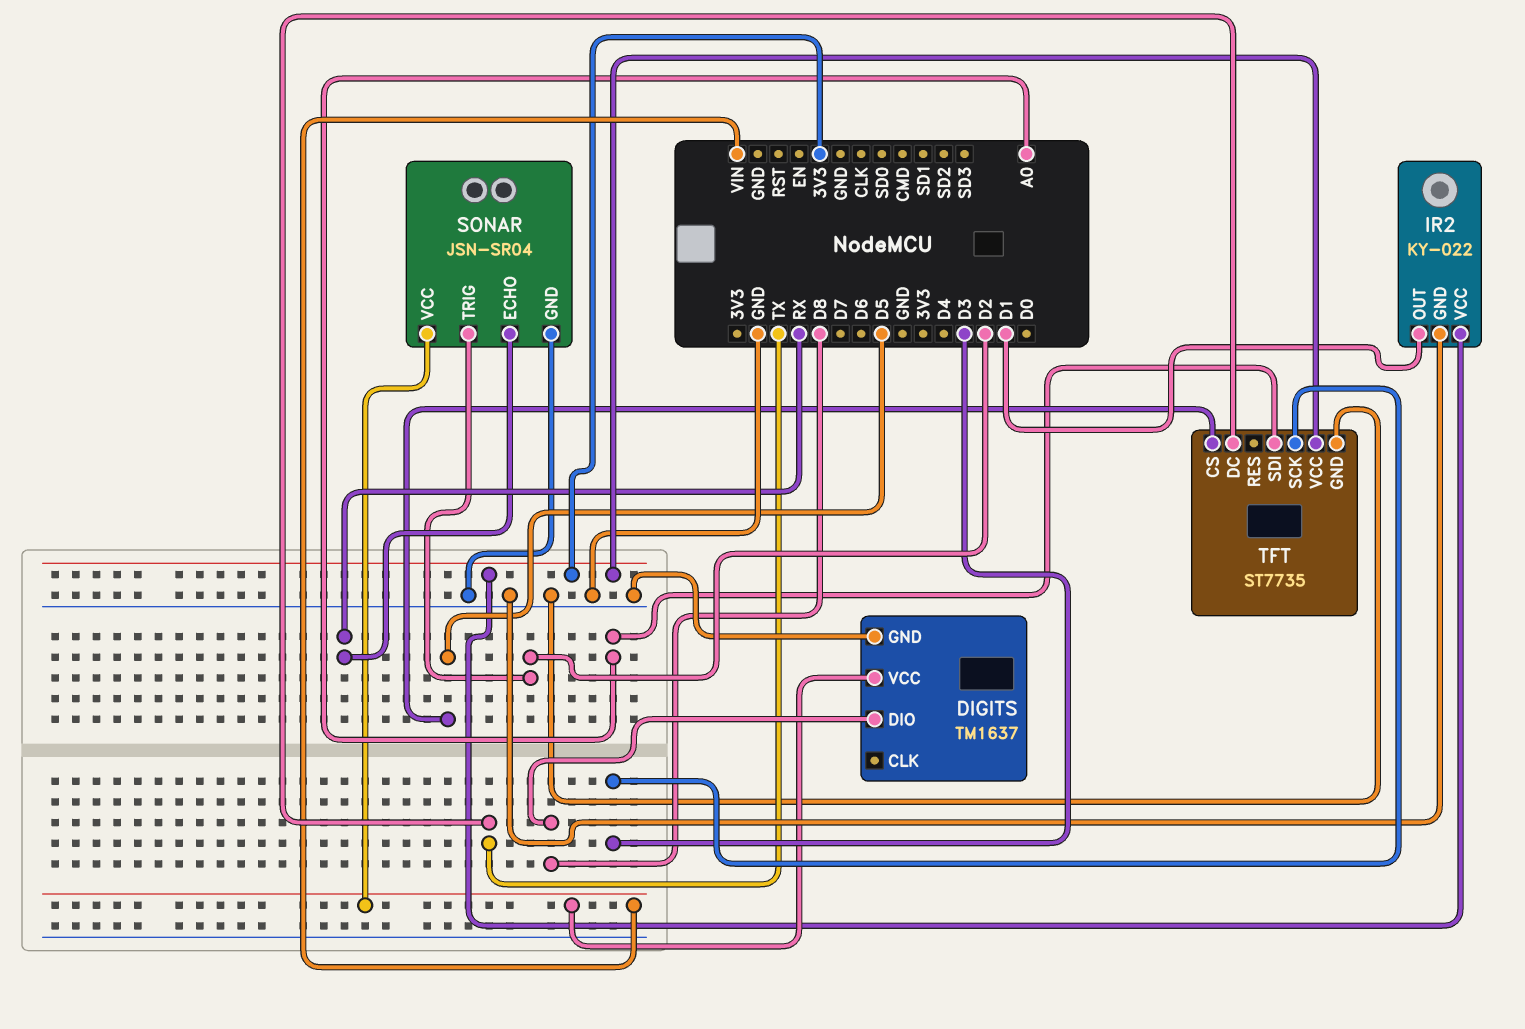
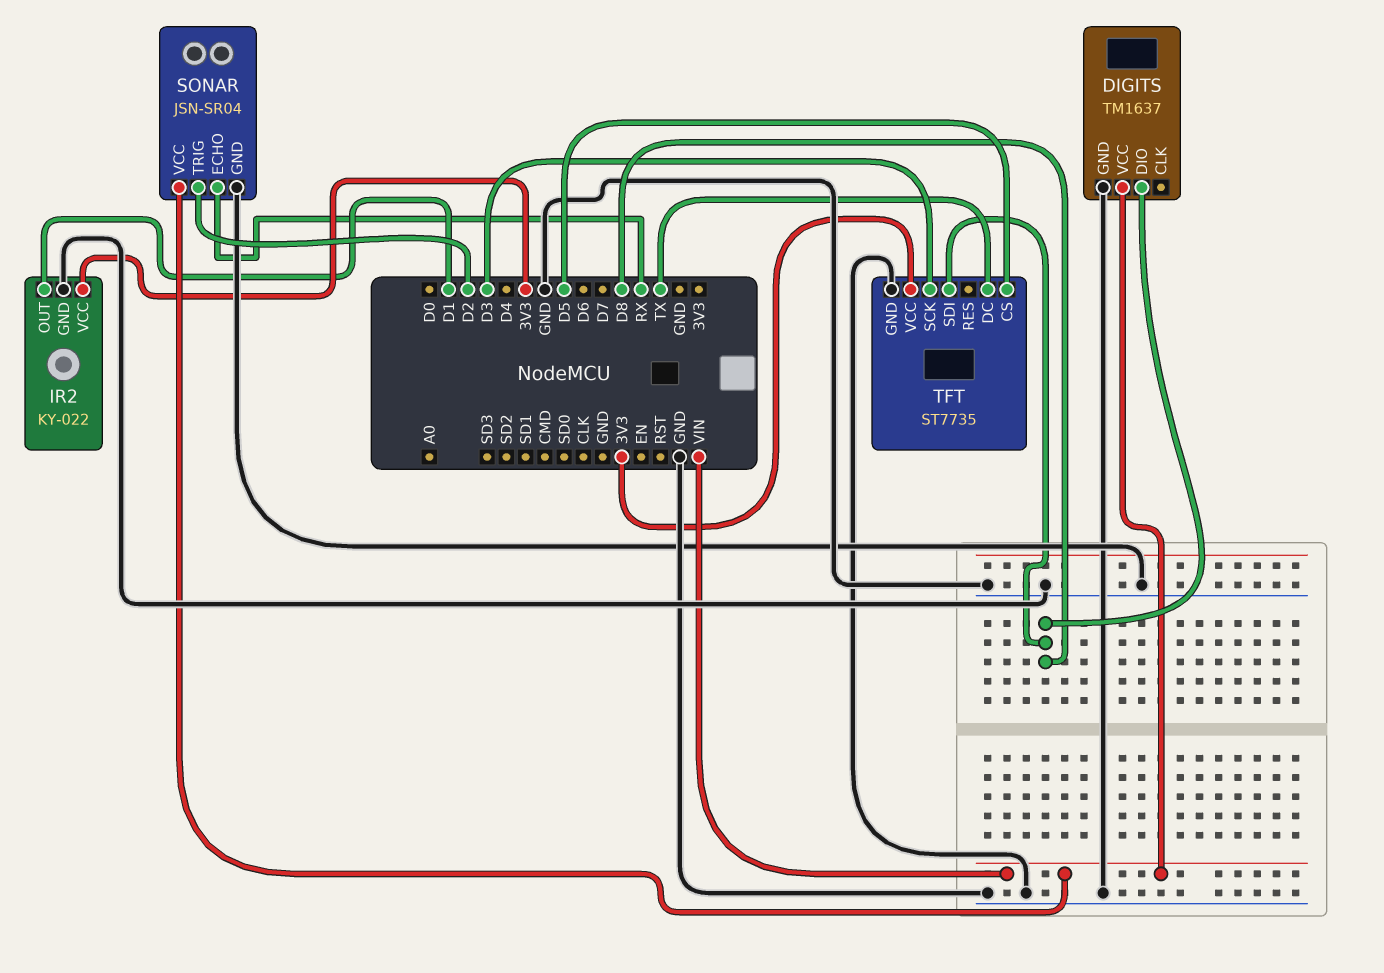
TFT pin SDI: A0 -> D8

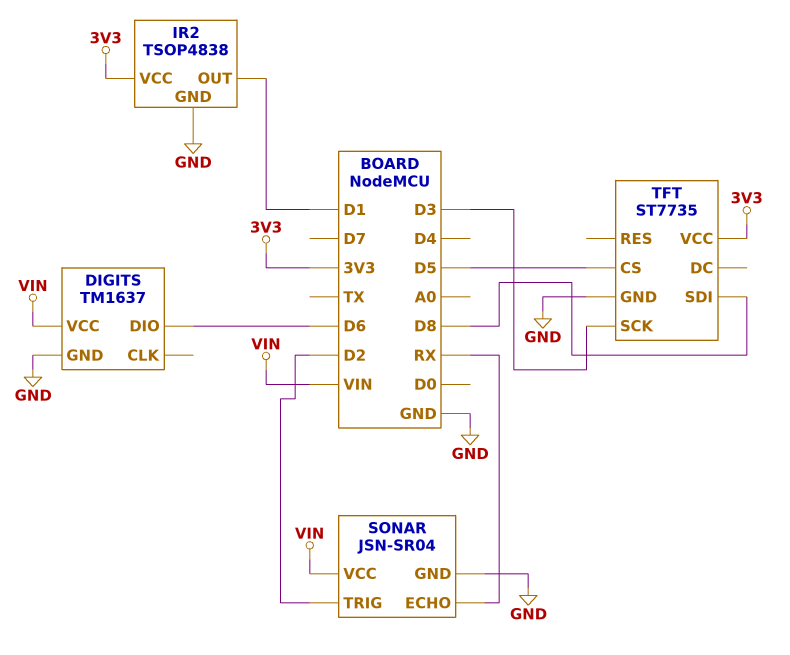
DIGITS pin DIO: D8 -> D6
IR2: KY-022 -> TSOP4838
TFT pin DC: TX -> none

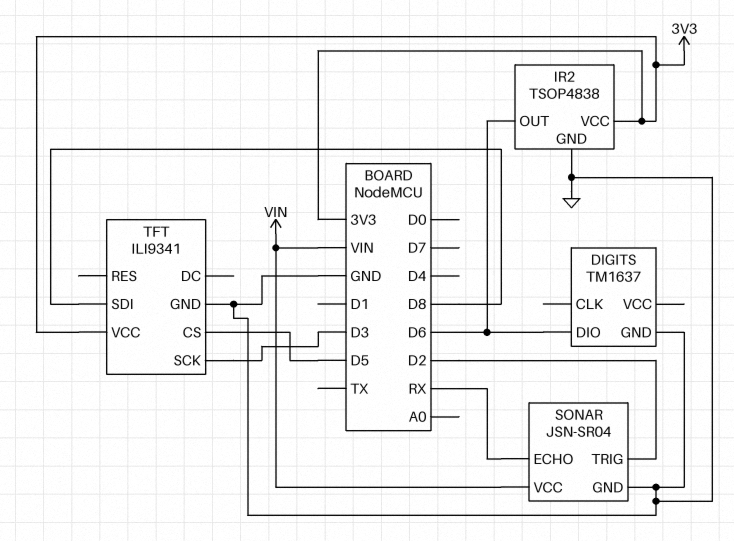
DIGITS pin VCC: VIN -> none
IR2 pin OUT: D1 -> D6
TFT: ST7735 -> ILI9341

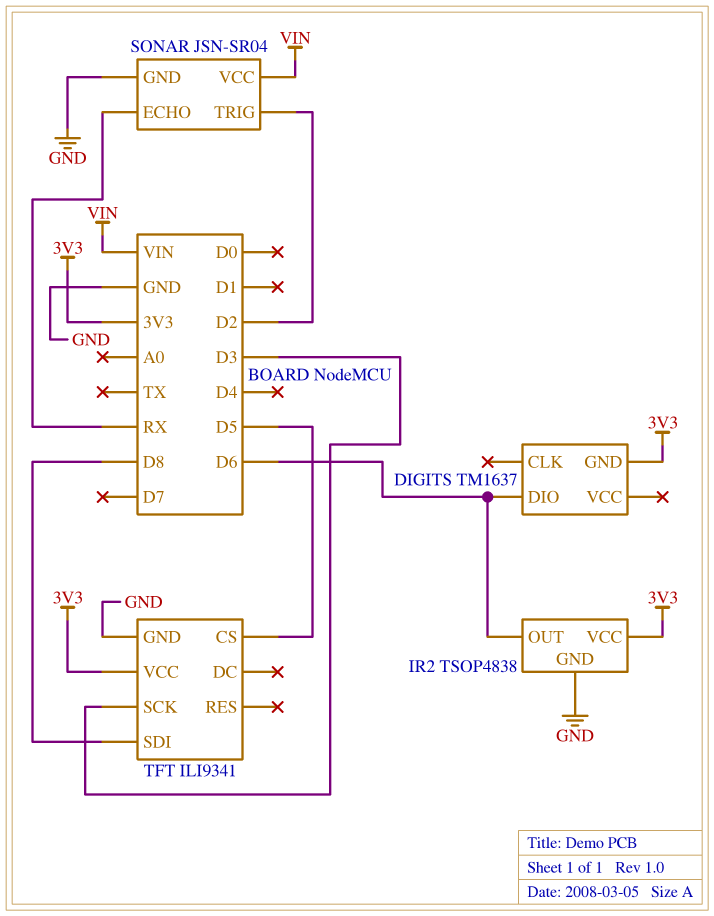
DIGITS pin GND: GND -> 3V3

